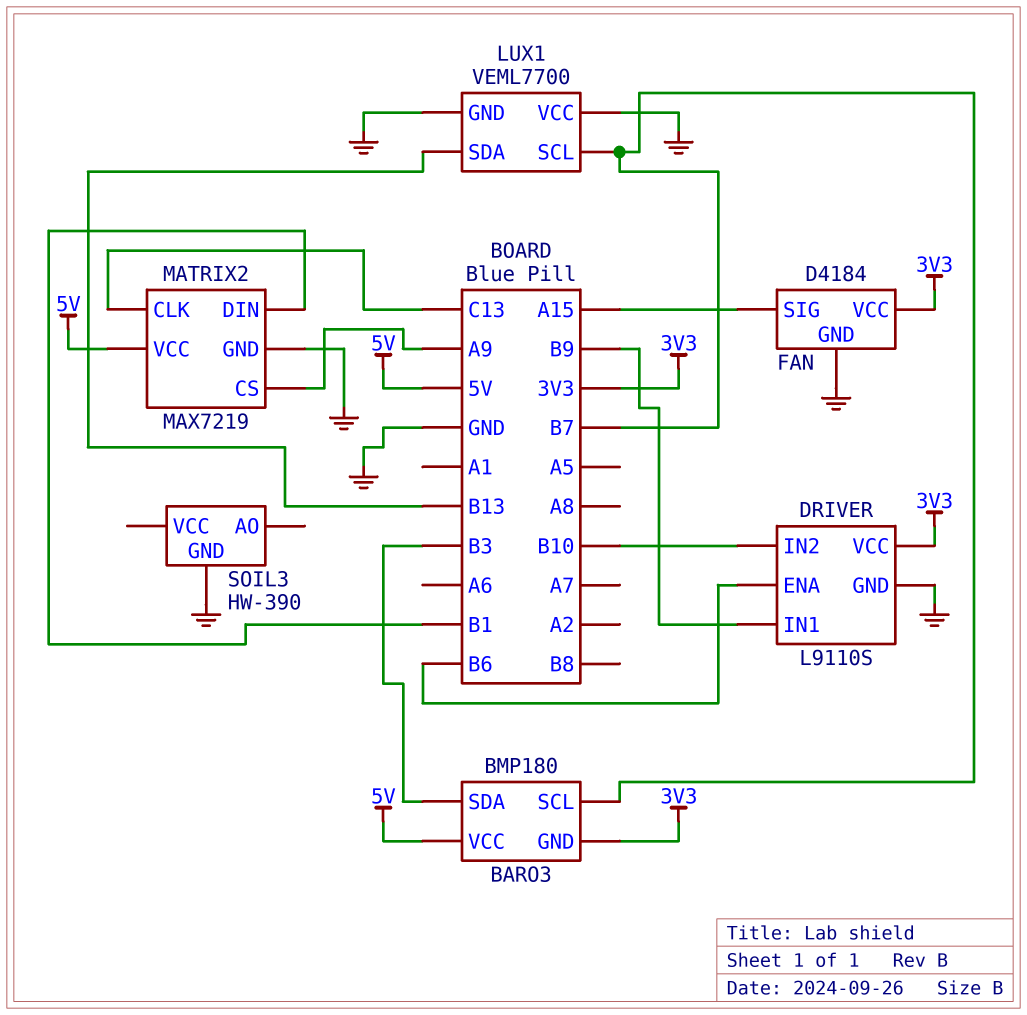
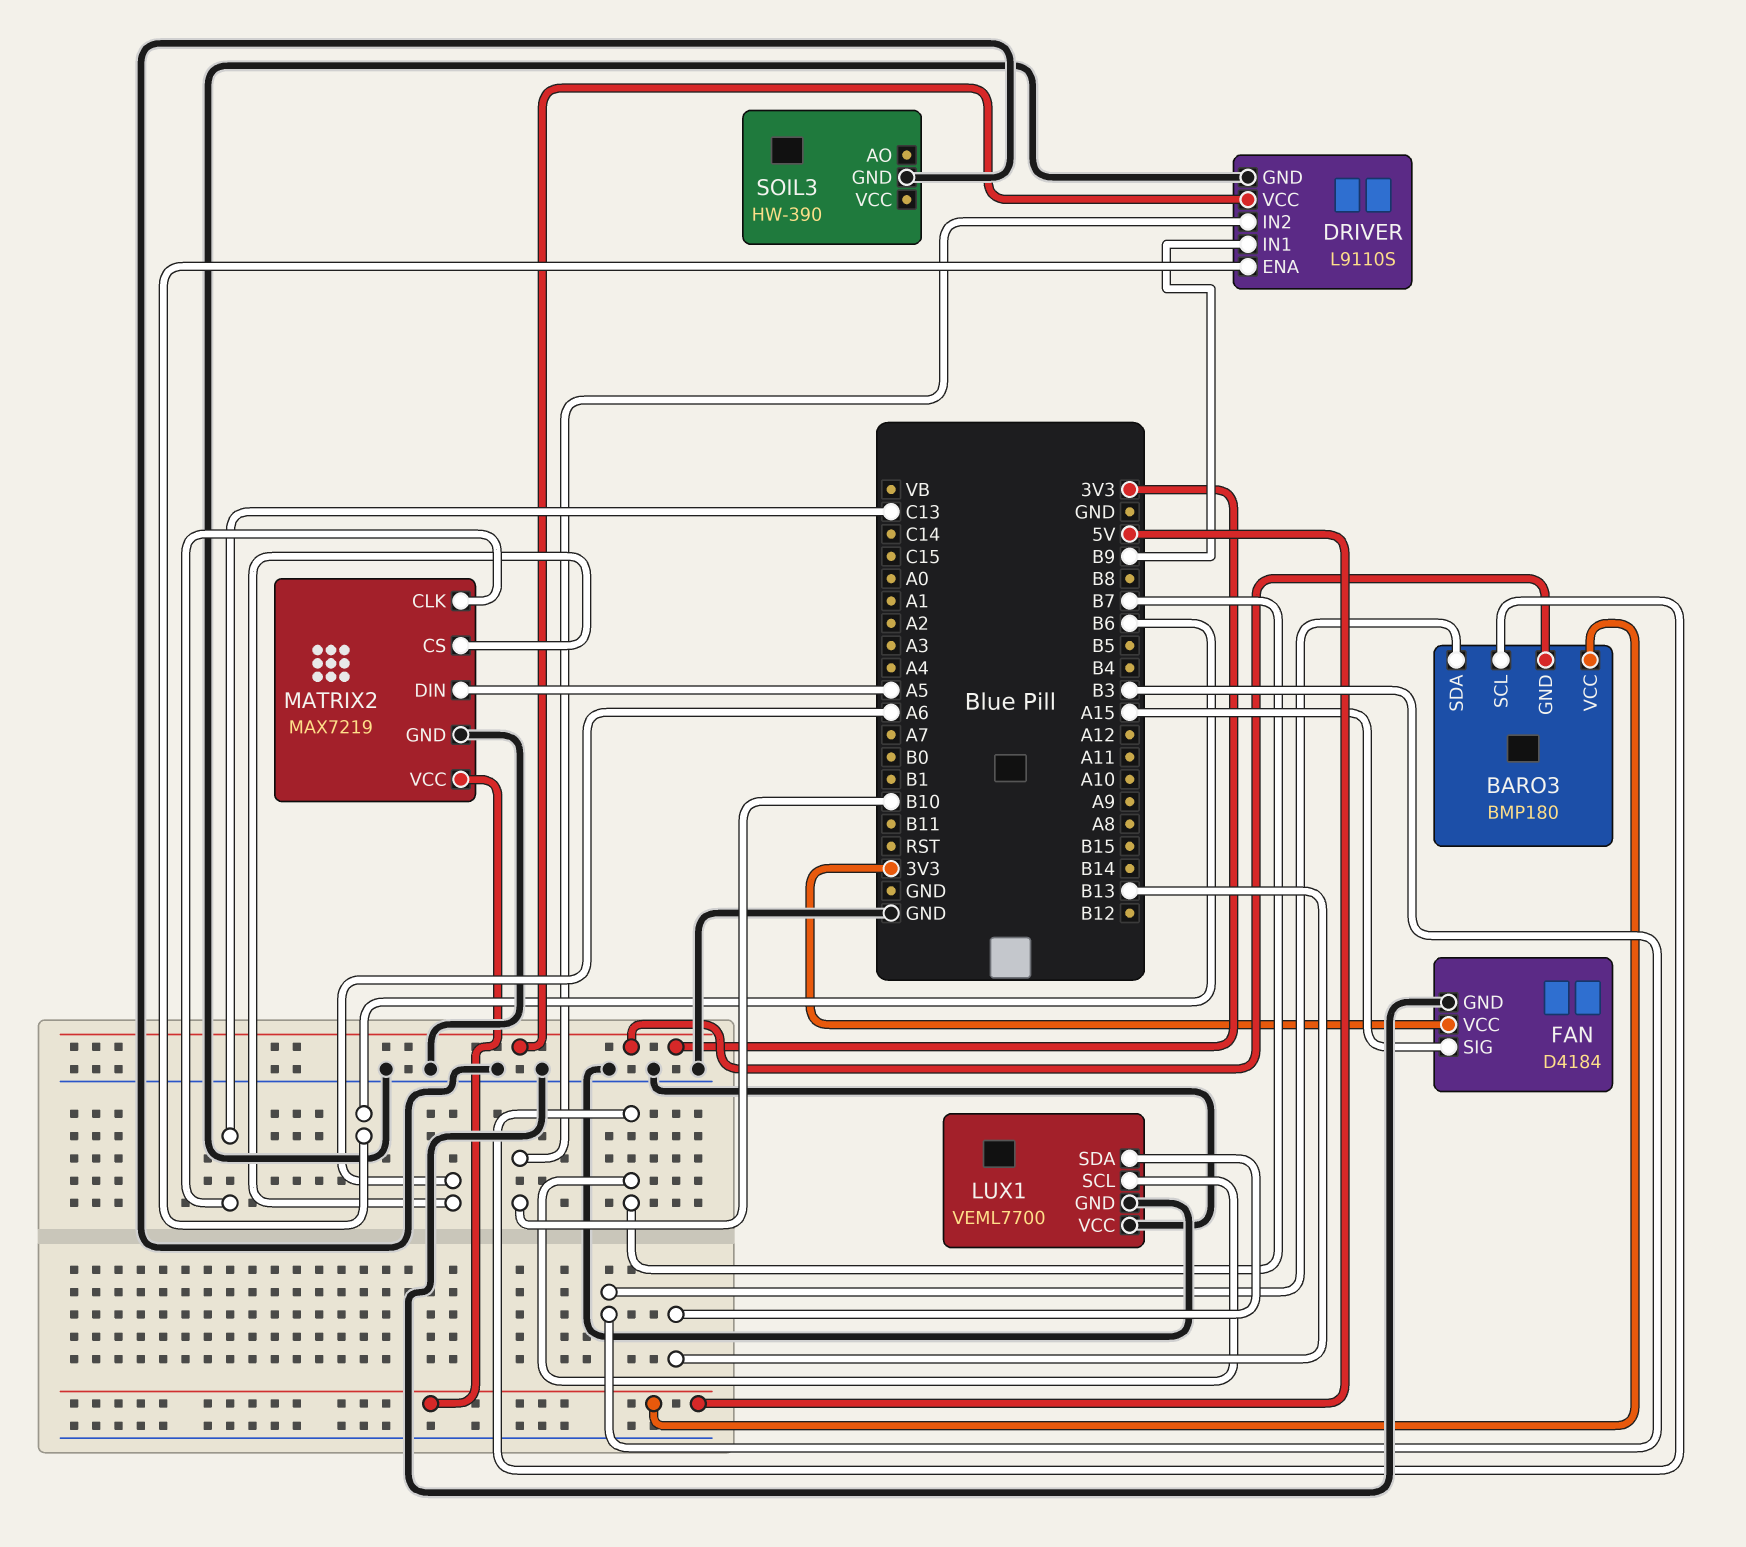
MATRIX2 pin CS: A9 -> A6
MATRIX2 pin DIN: B1 -> A5

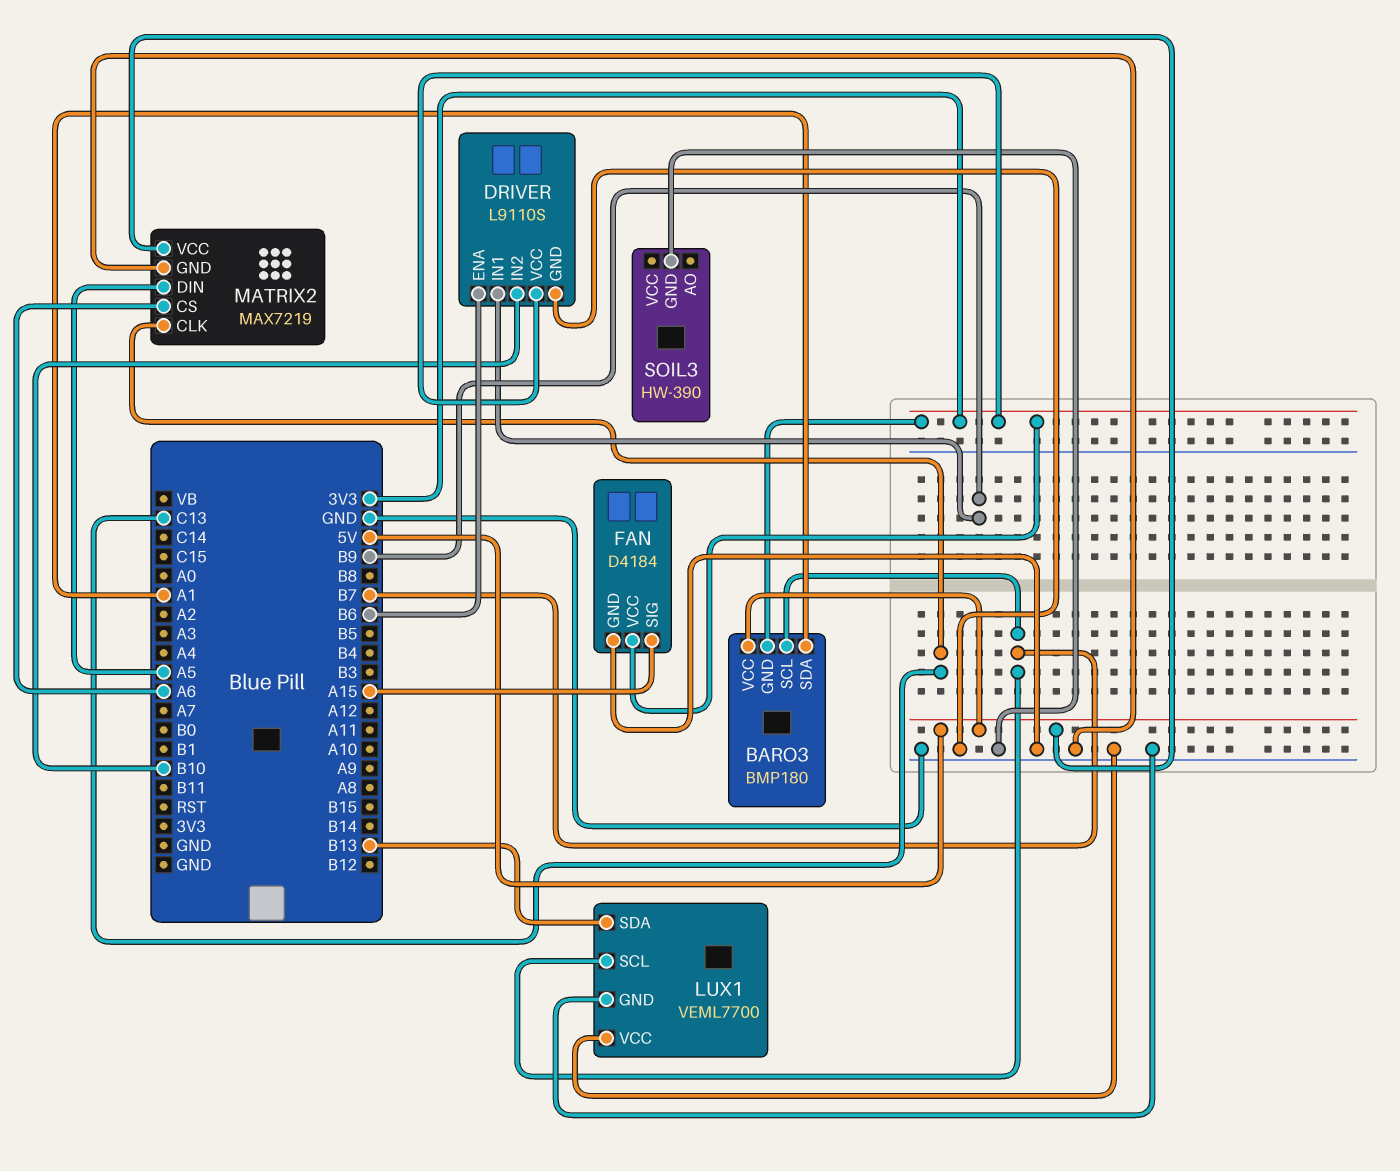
BARO3 pin SDA: B3 -> A1

